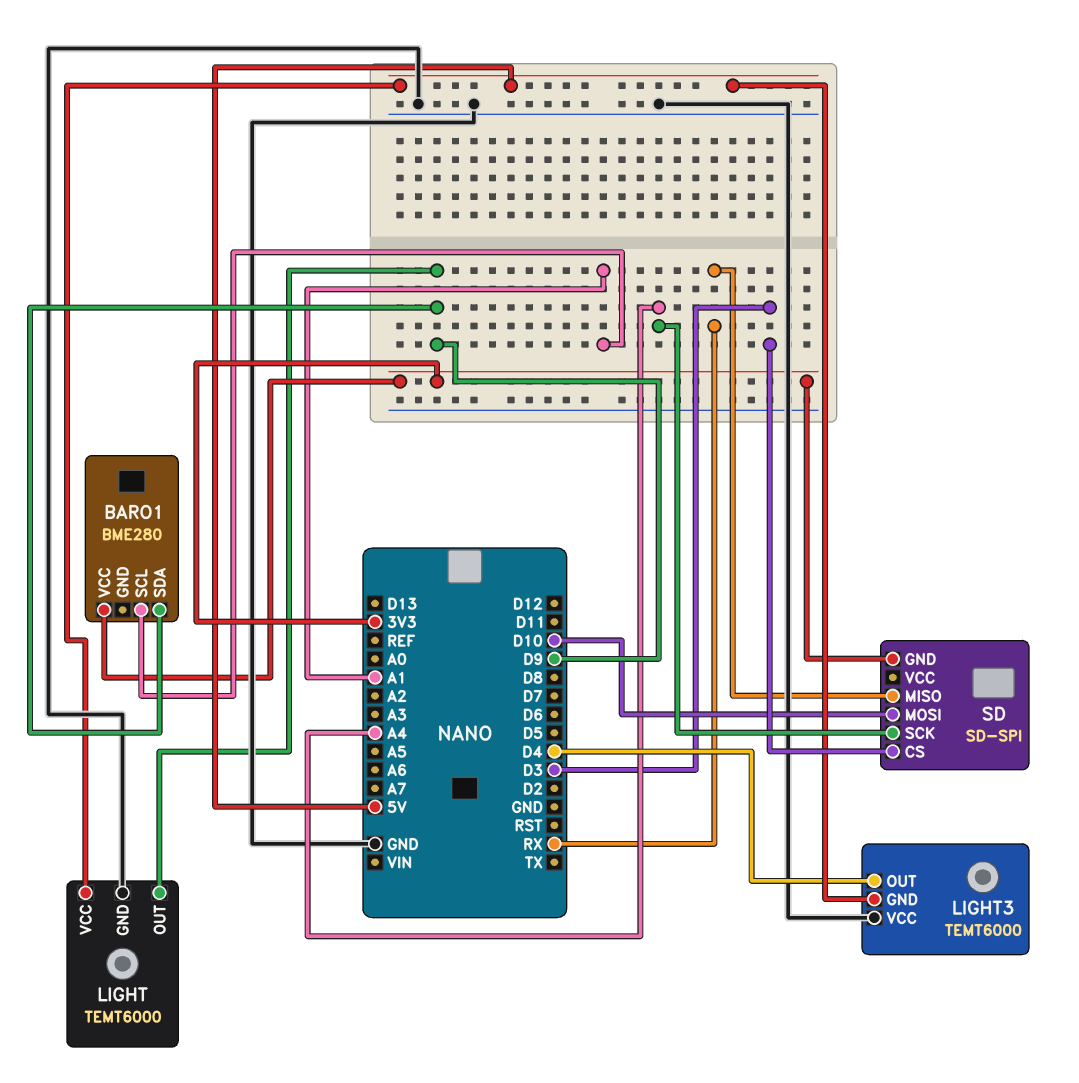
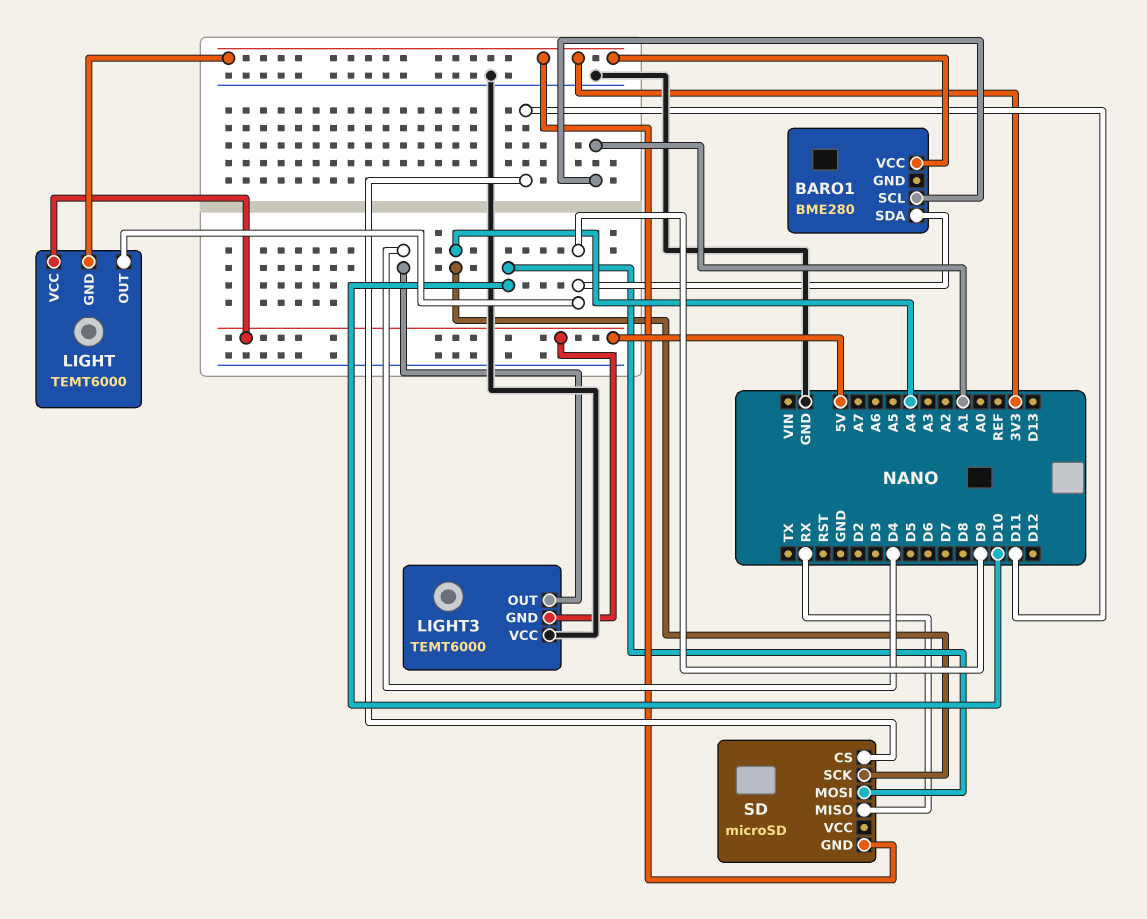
LIGHT pin GND: GND -> 3V3
SD: SD-SPI -> microSD
SD pin CS: D3 -> D11

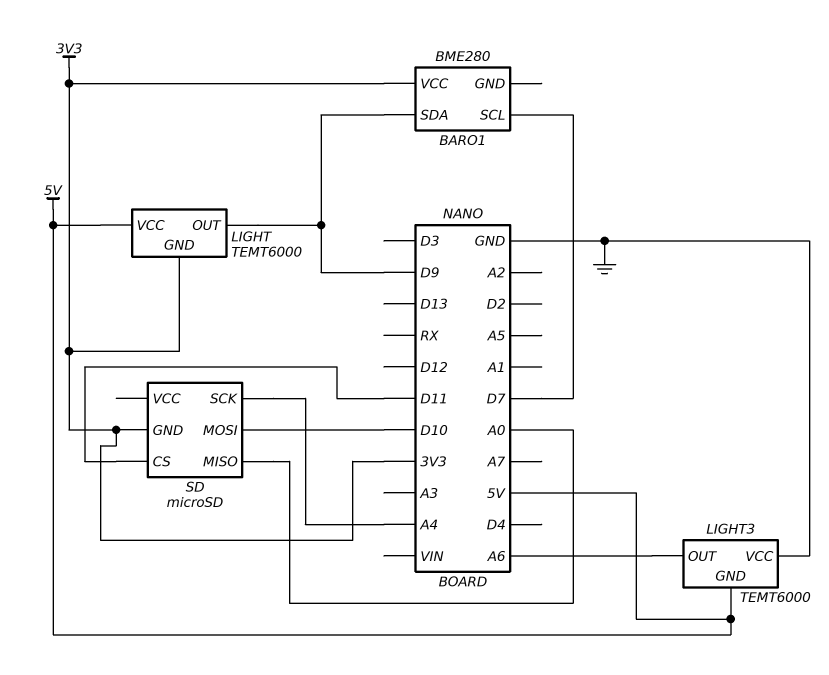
BARO1 pin SCL: A1 -> D7
LIGHT3 pin OUT: D4 -> A6
SD pin MISO: RX -> A0

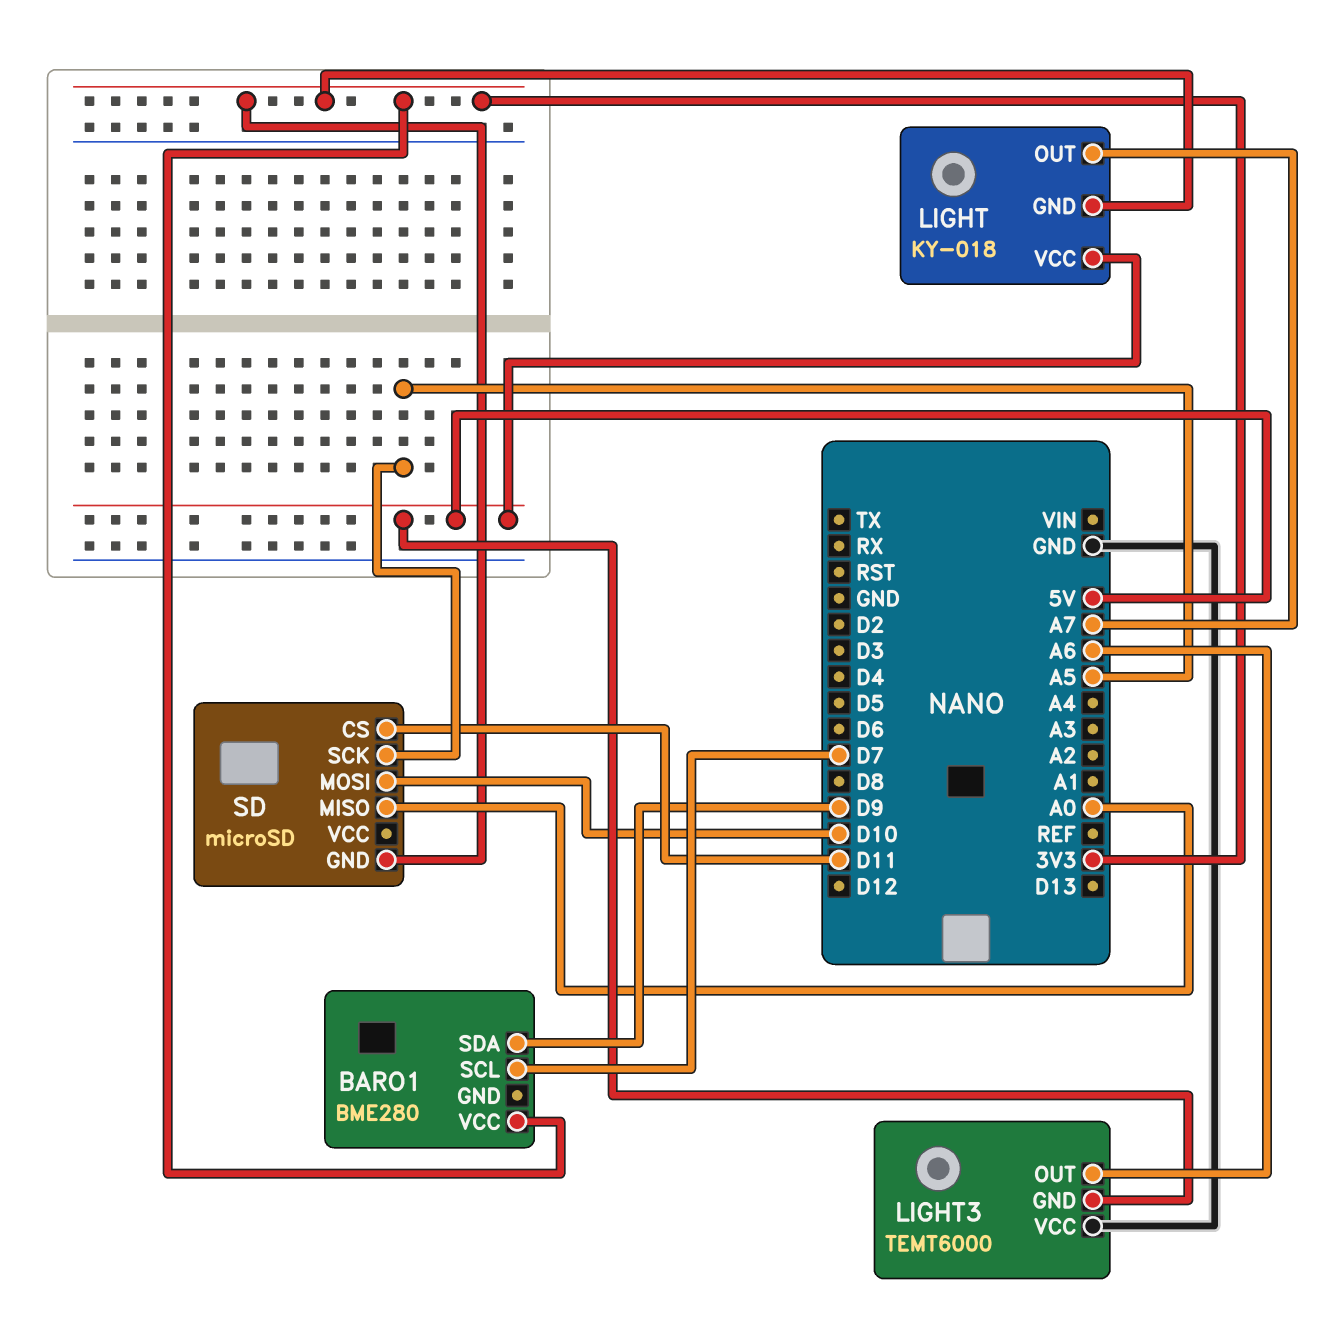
LIGHT: TEMT6000 -> KY-018
LIGHT pin OUT: D9 -> A7
SD pin SCK: A4 -> A5

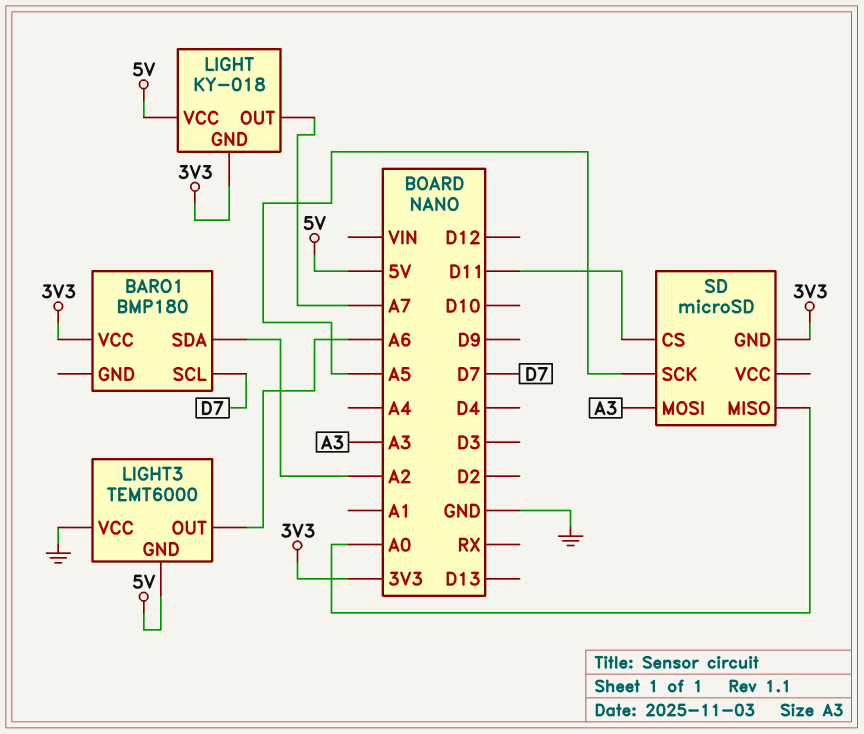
BARO1: BME280 -> BMP180
BARO1 pin SDA: D9 -> A2
SD pin MOSI: D10 -> A3

